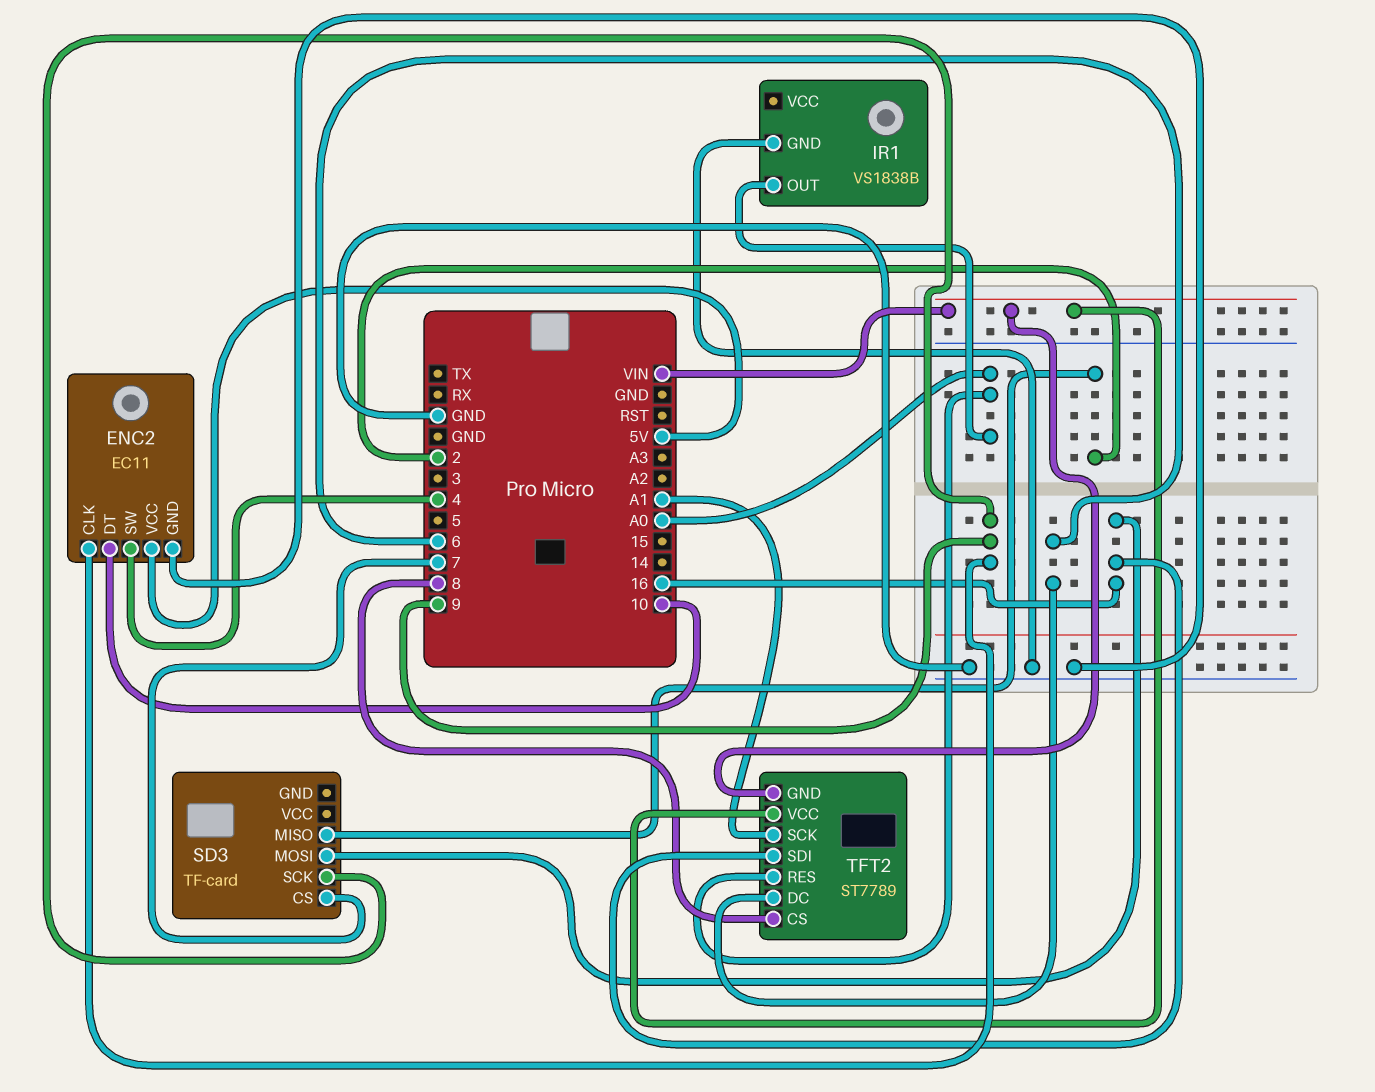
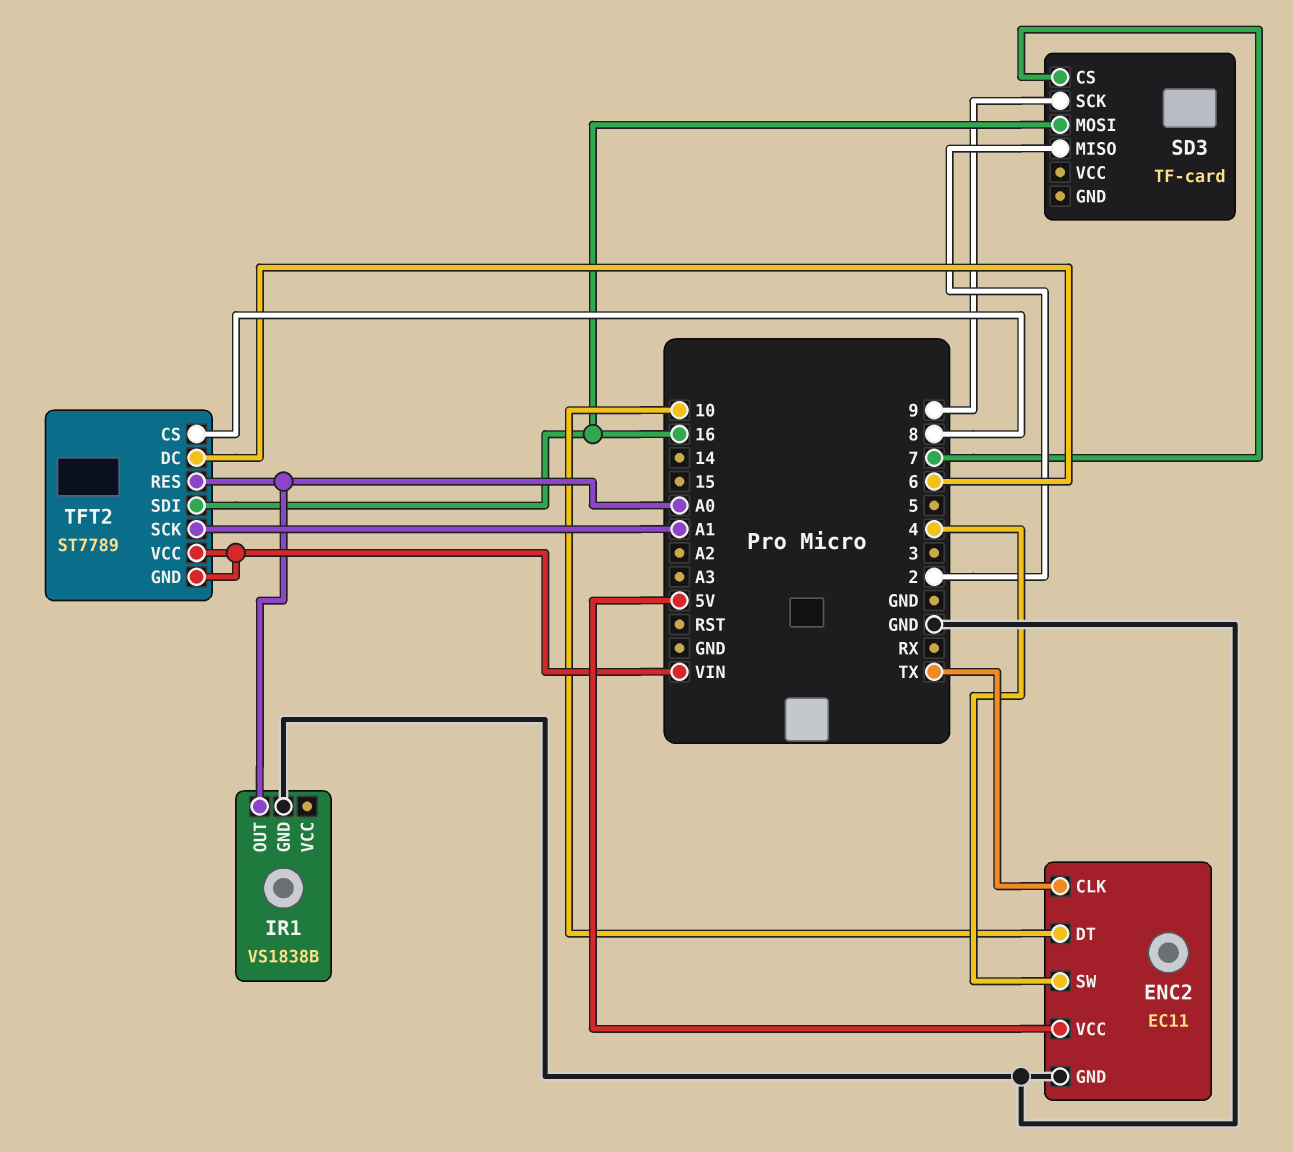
ENC2 pin CLK: 9 -> TX

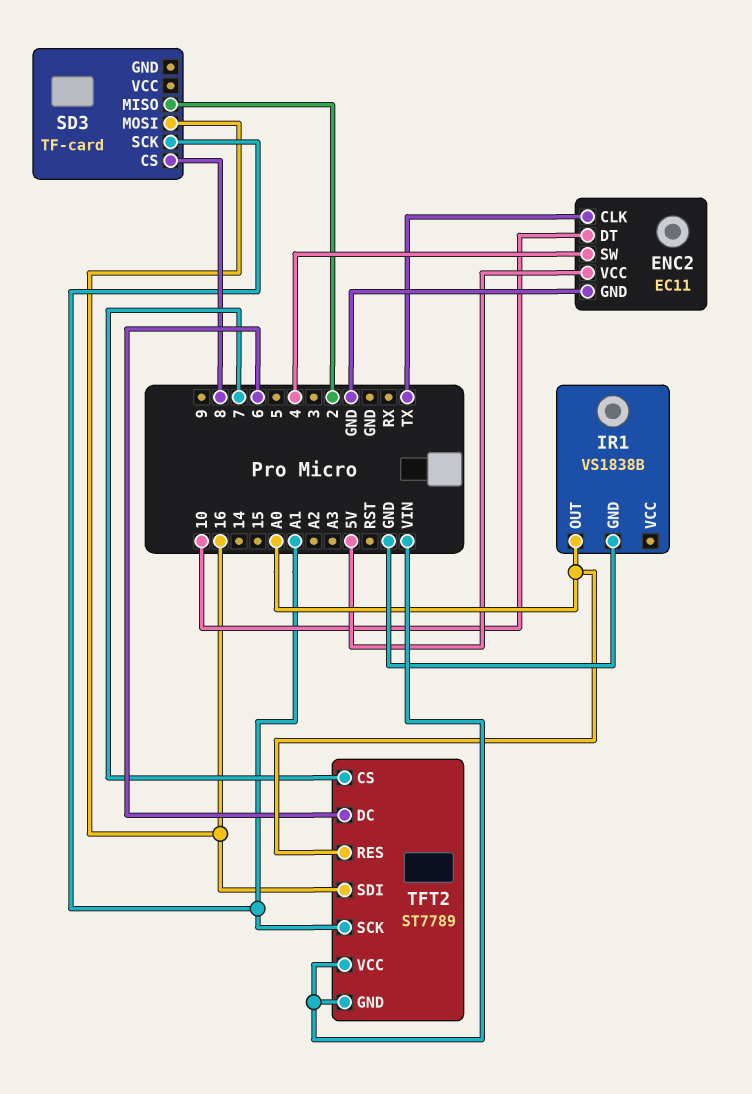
SD3 pin CS: 7 -> 8
SD3 pin SCK: 9 -> A1
TFT2 pin CS: 8 -> 7

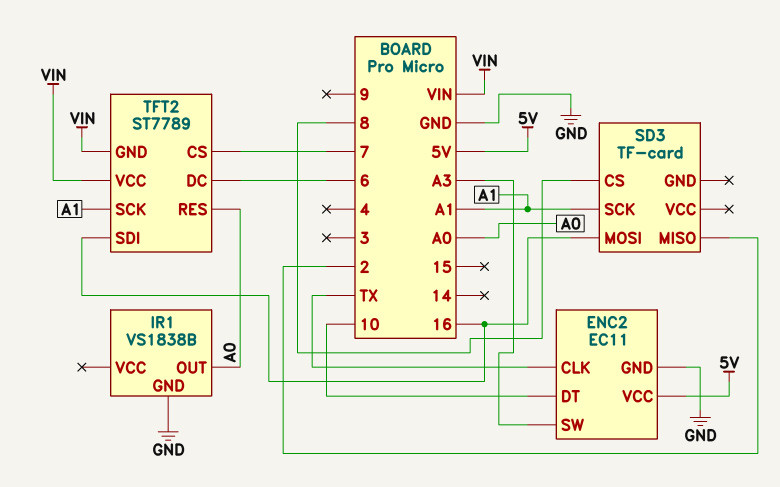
ENC2 pin SW: 4 -> A3

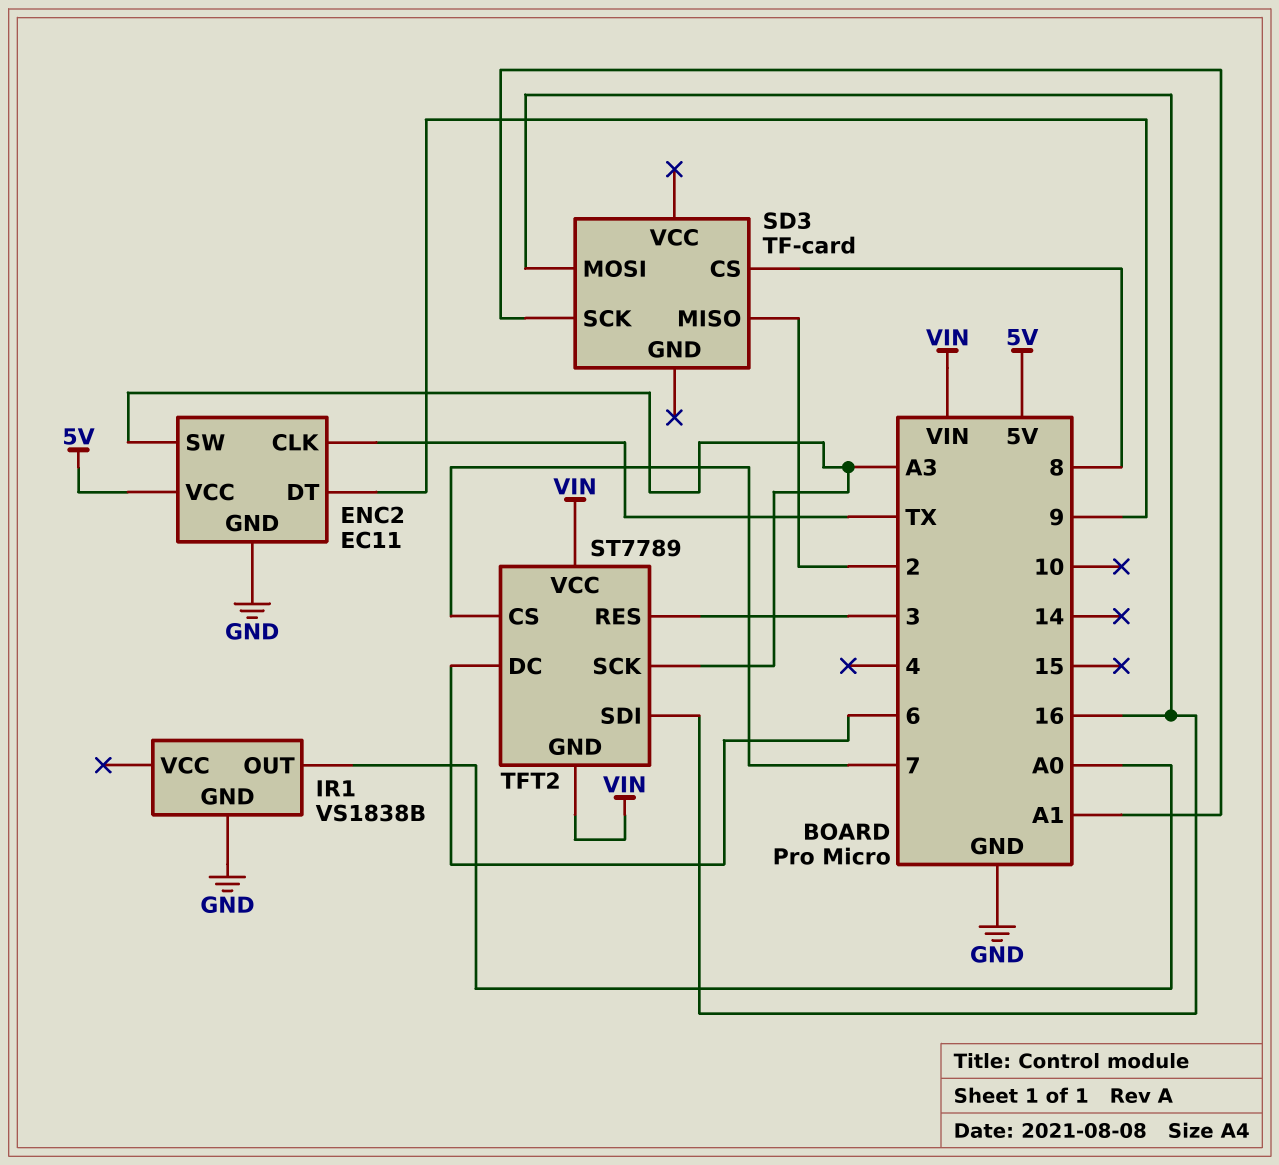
ENC2 pin DT: 10 -> 9
TFT2 pin RES: A0 -> 3
TFT2 pin SCK: A1 -> A3

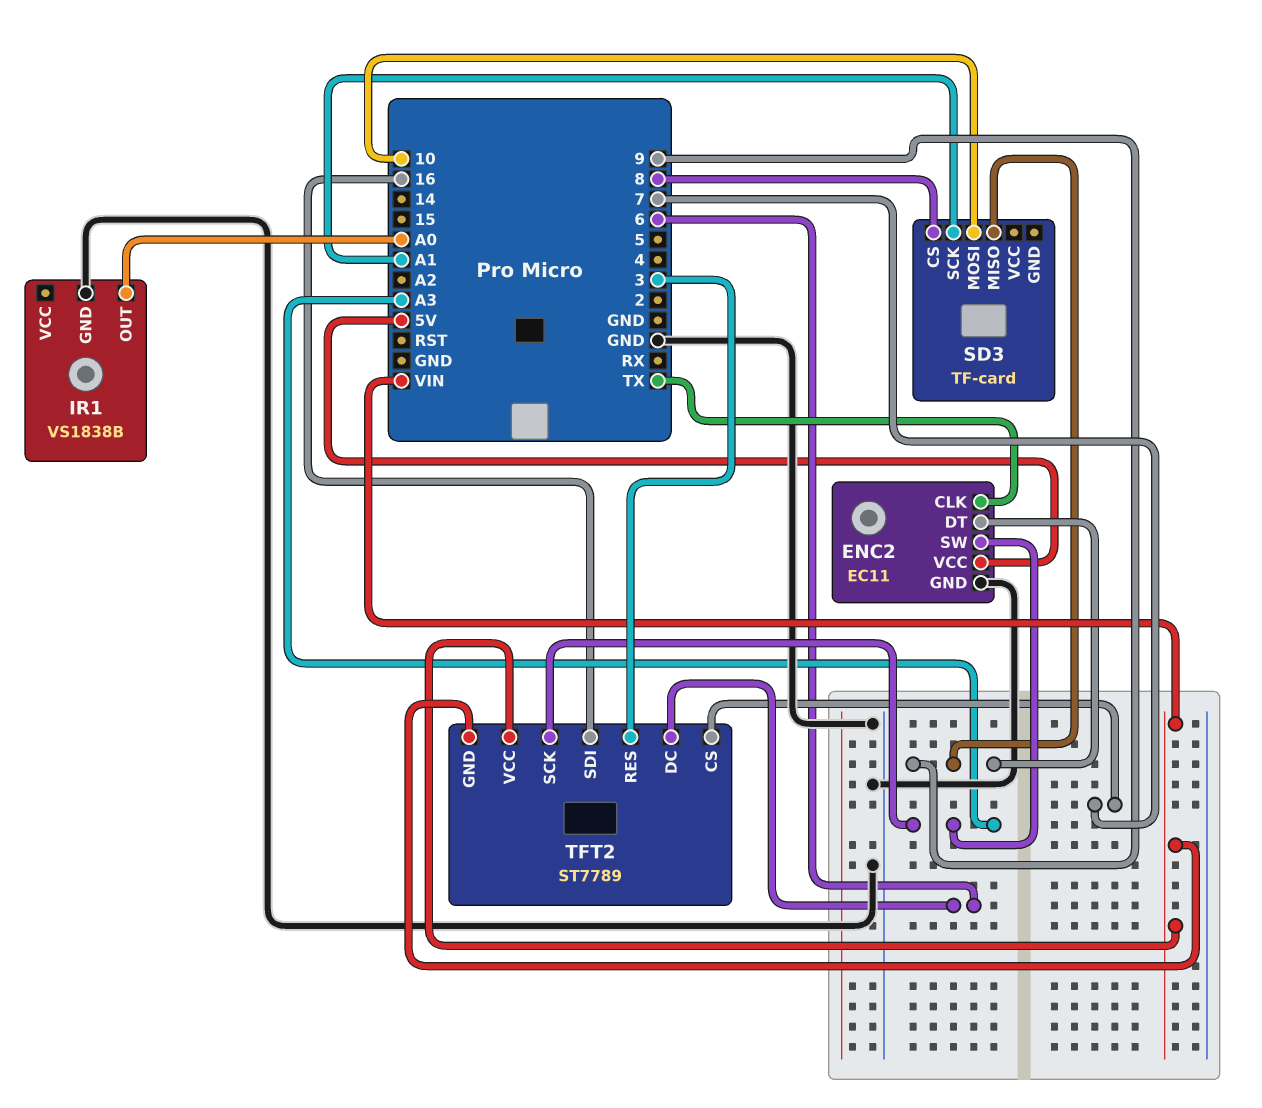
SD3 pin MISO: 2 -> 9
SD3 pin MOSI: 16 -> 10

